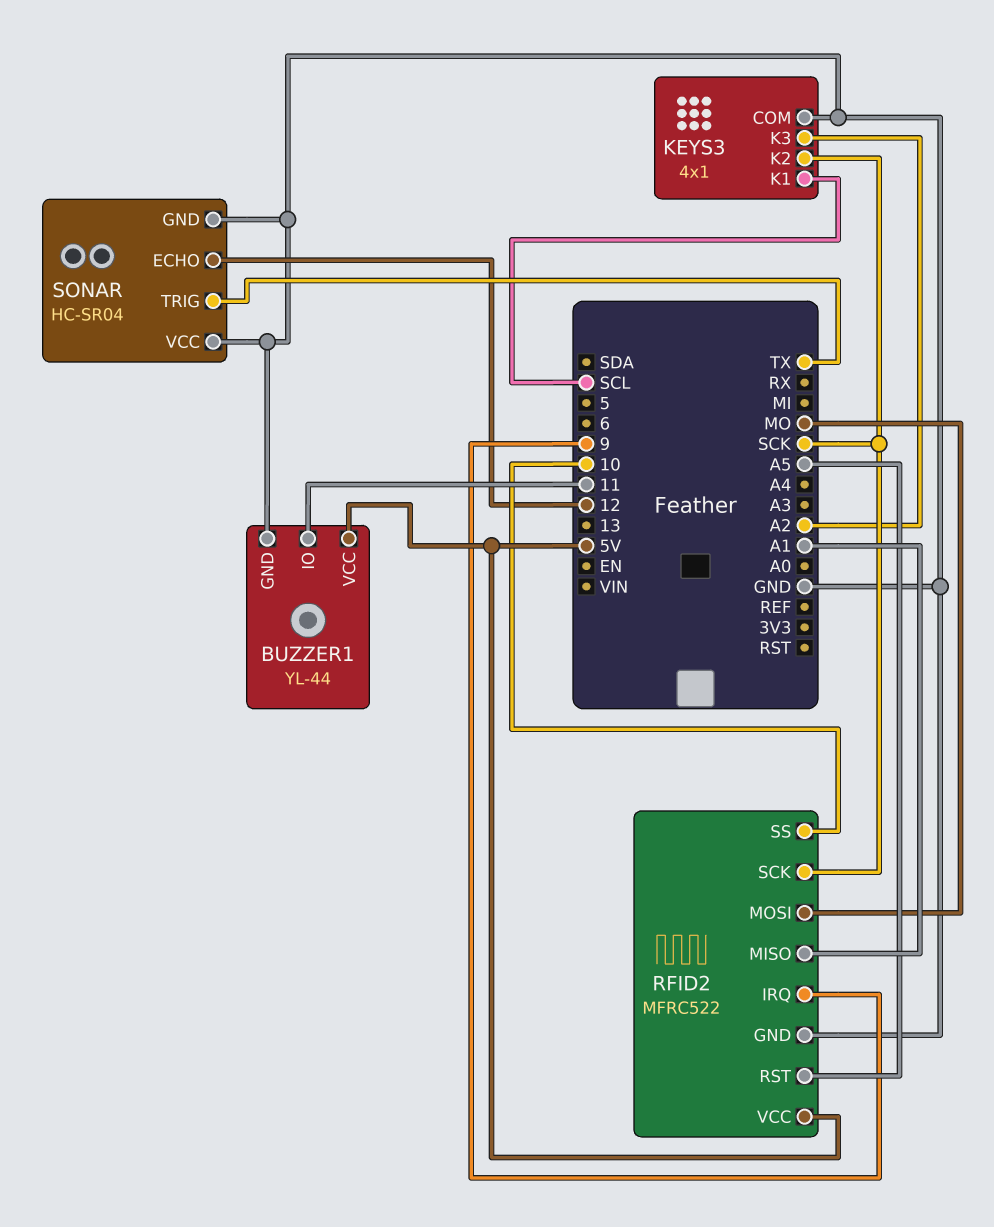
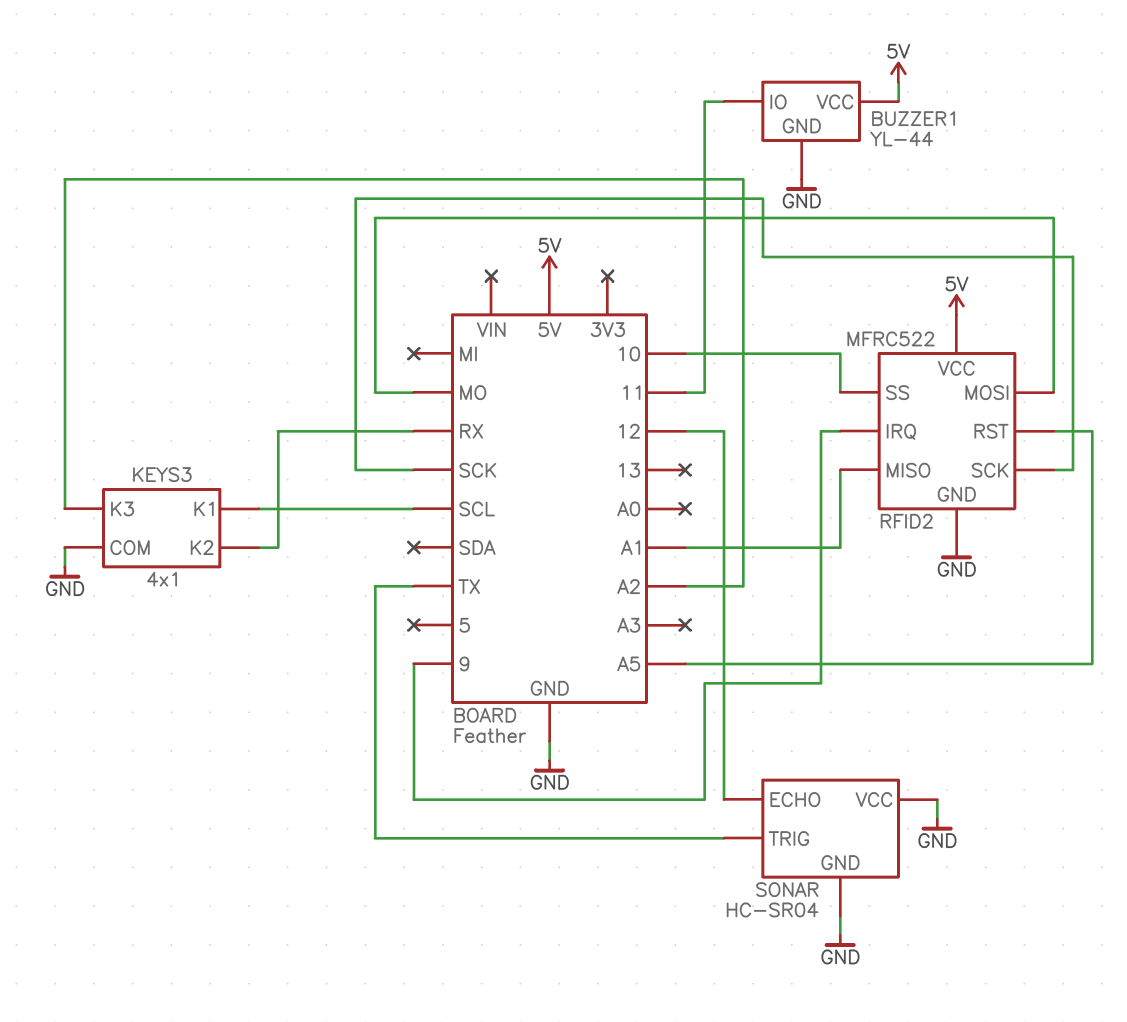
KEYS3 pin K2: SCK -> RX

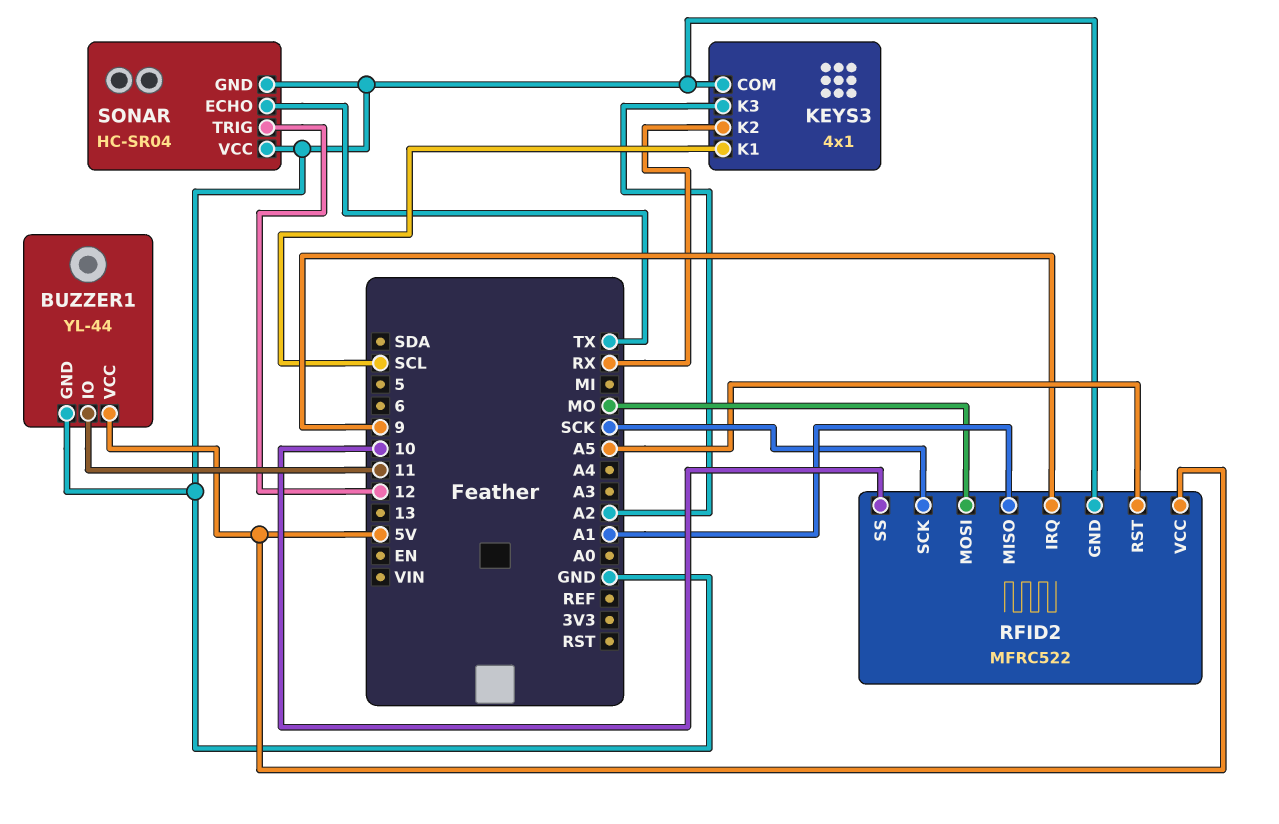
SONAR pin ECHO: 12 -> TX
SONAR pin TRIG: TX -> 12

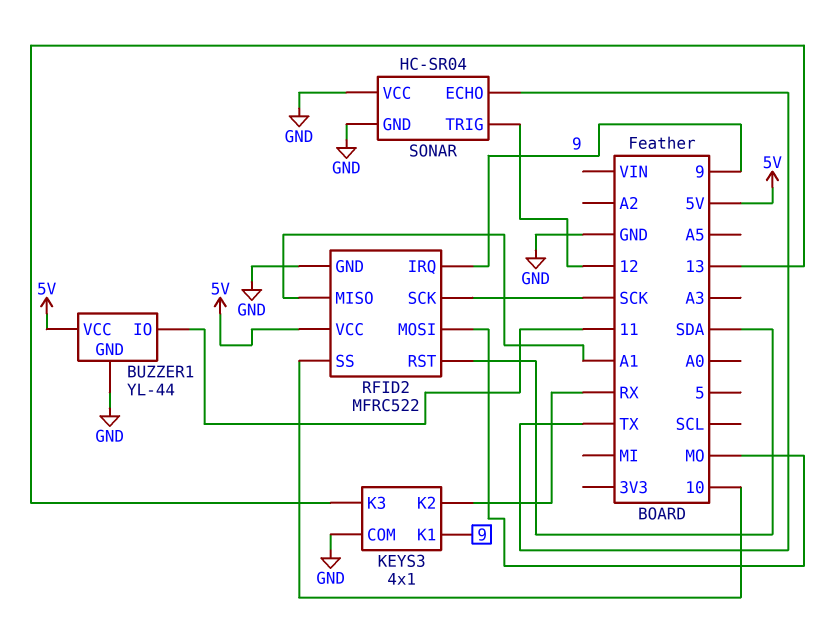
KEYS3 pin K1: SCL -> 9
KEYS3 pin K3: A2 -> 13
RFID2 pin RST: A5 -> SDA

